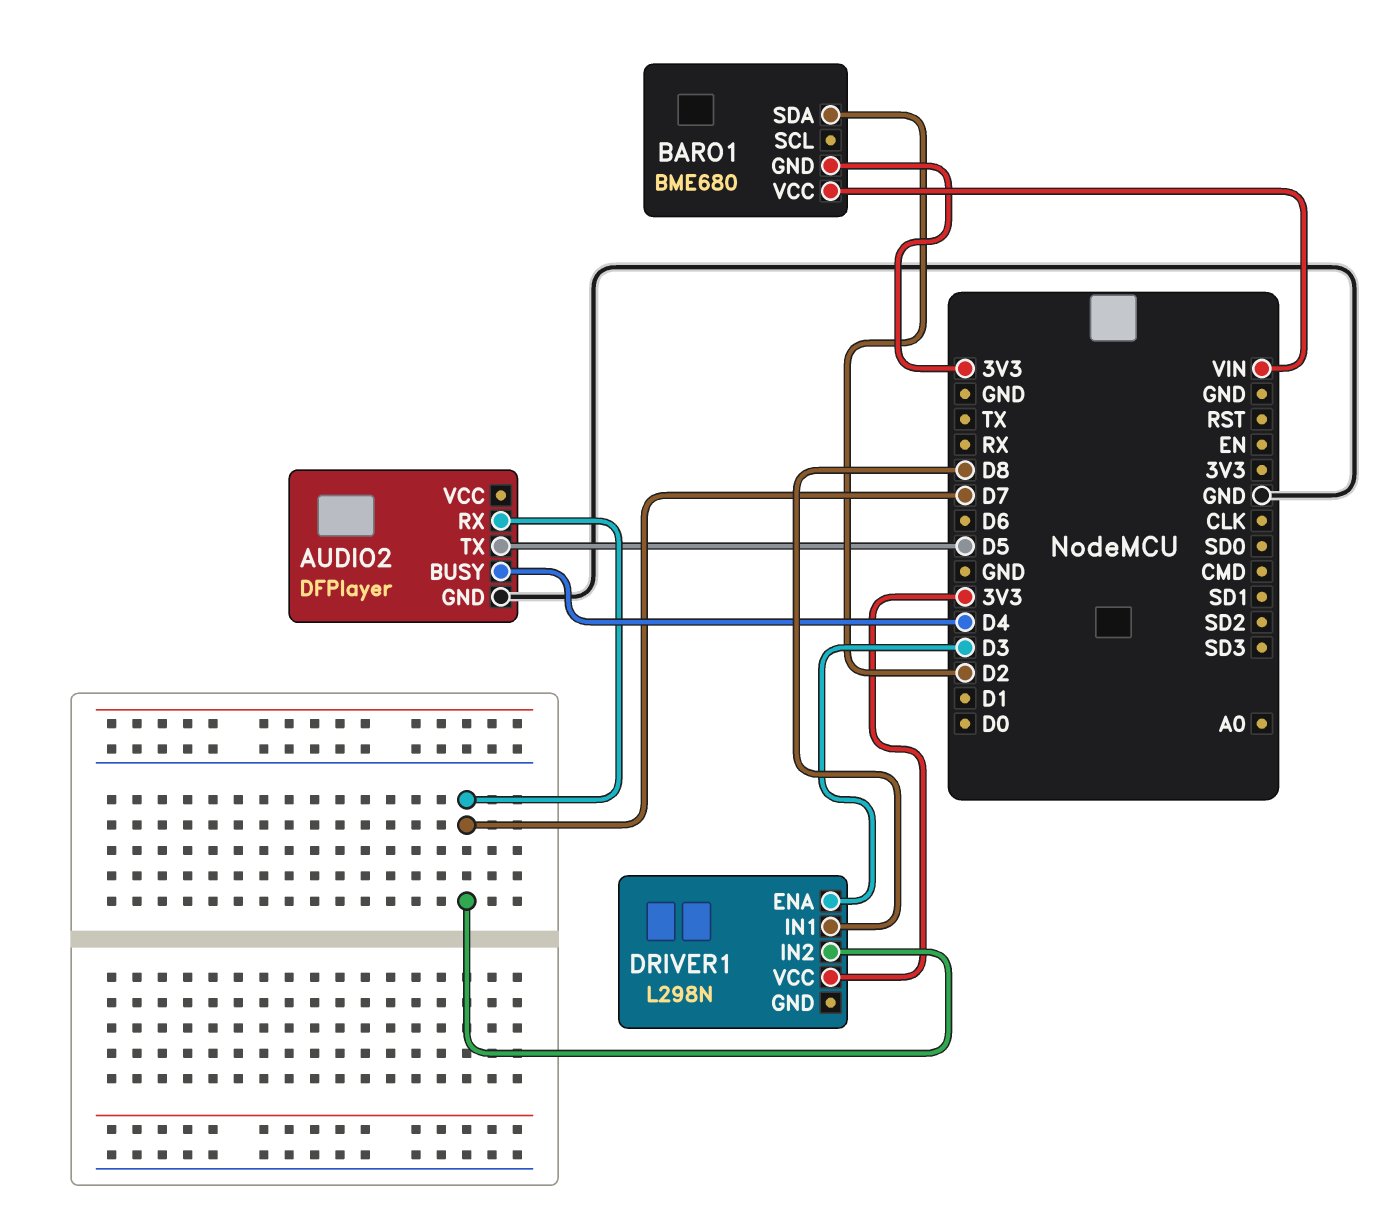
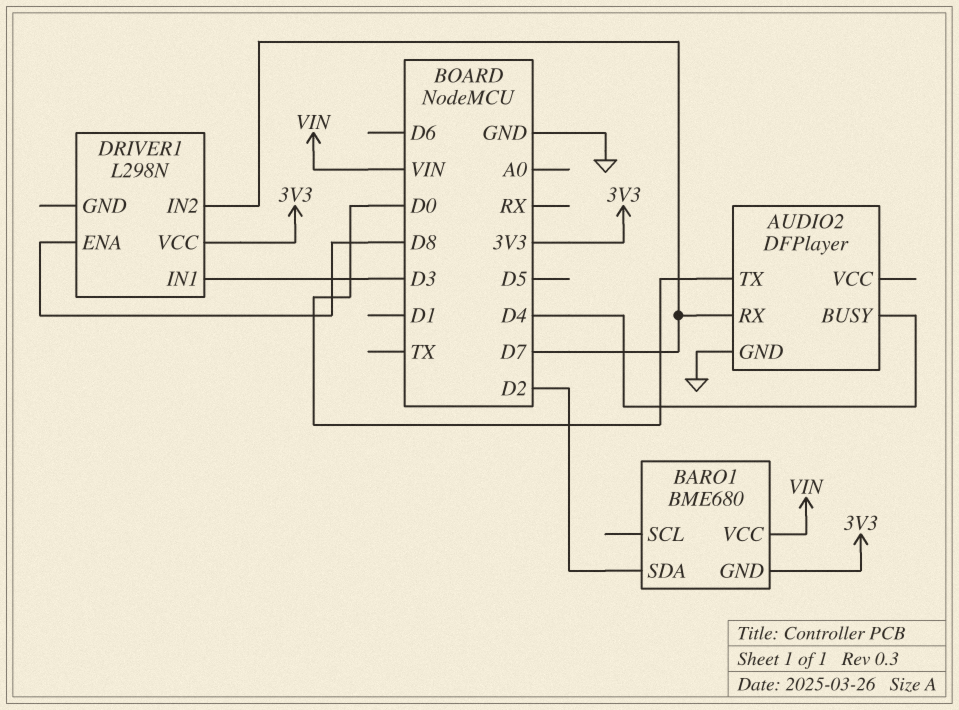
AUDIO2 pin TX: D5 -> D0
DRIVER1 pin ENA: D3 -> D8
DRIVER1 pin IN1: D8 -> D3

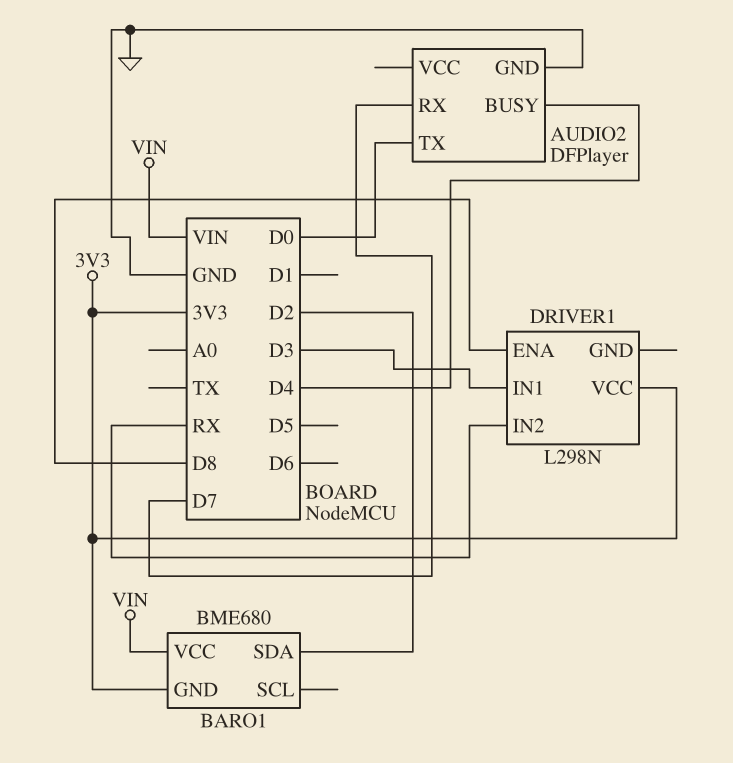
DRIVER1 pin IN2: D7 -> RX

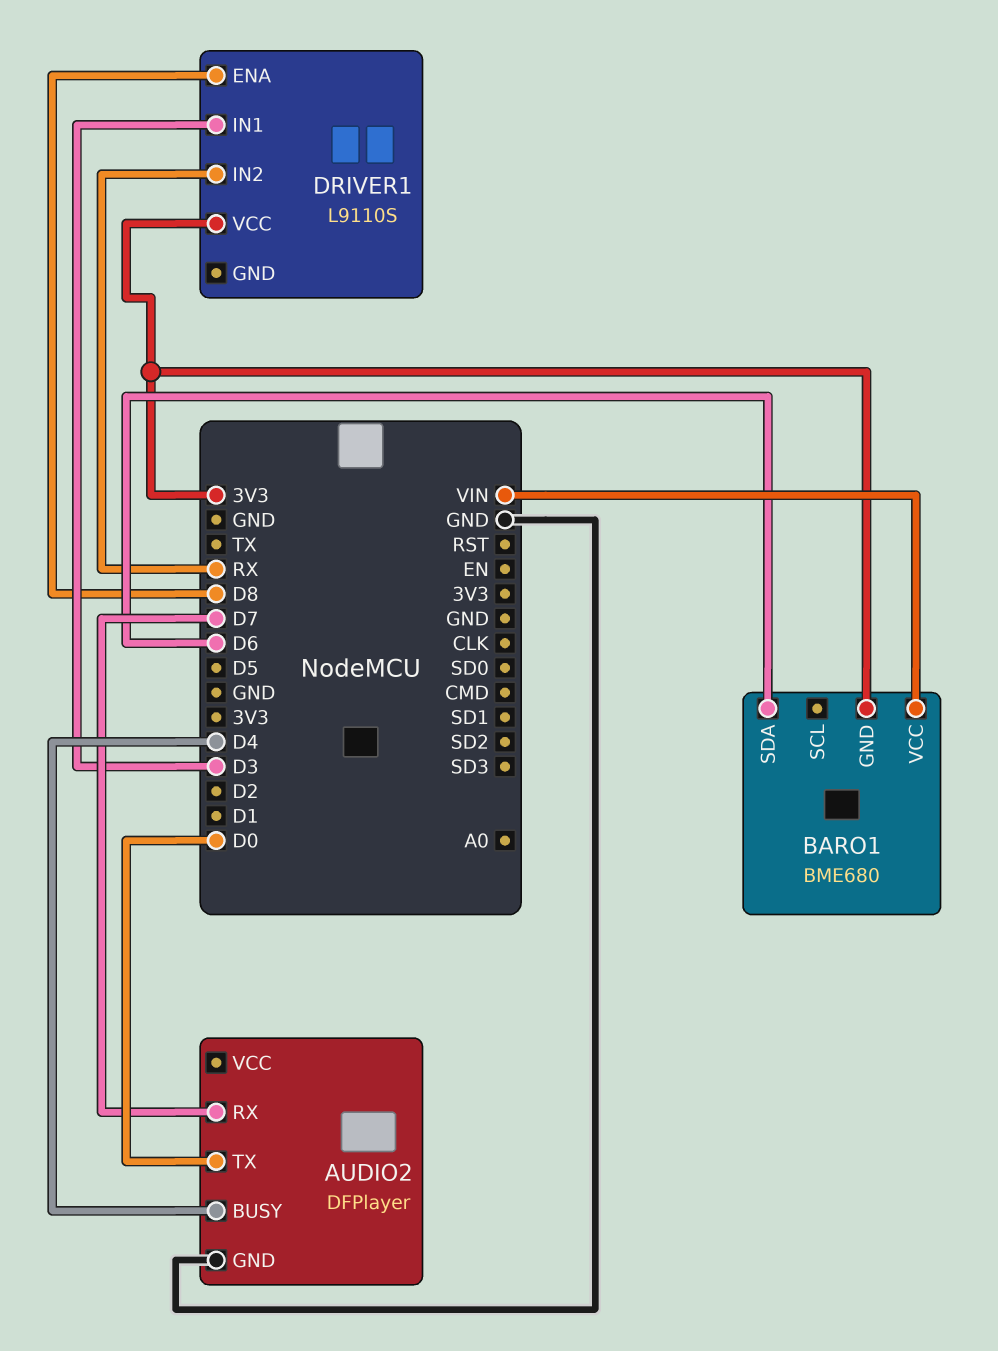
BARO1 pin SDA: D2 -> D6
DRIVER1: L298N -> L9110S

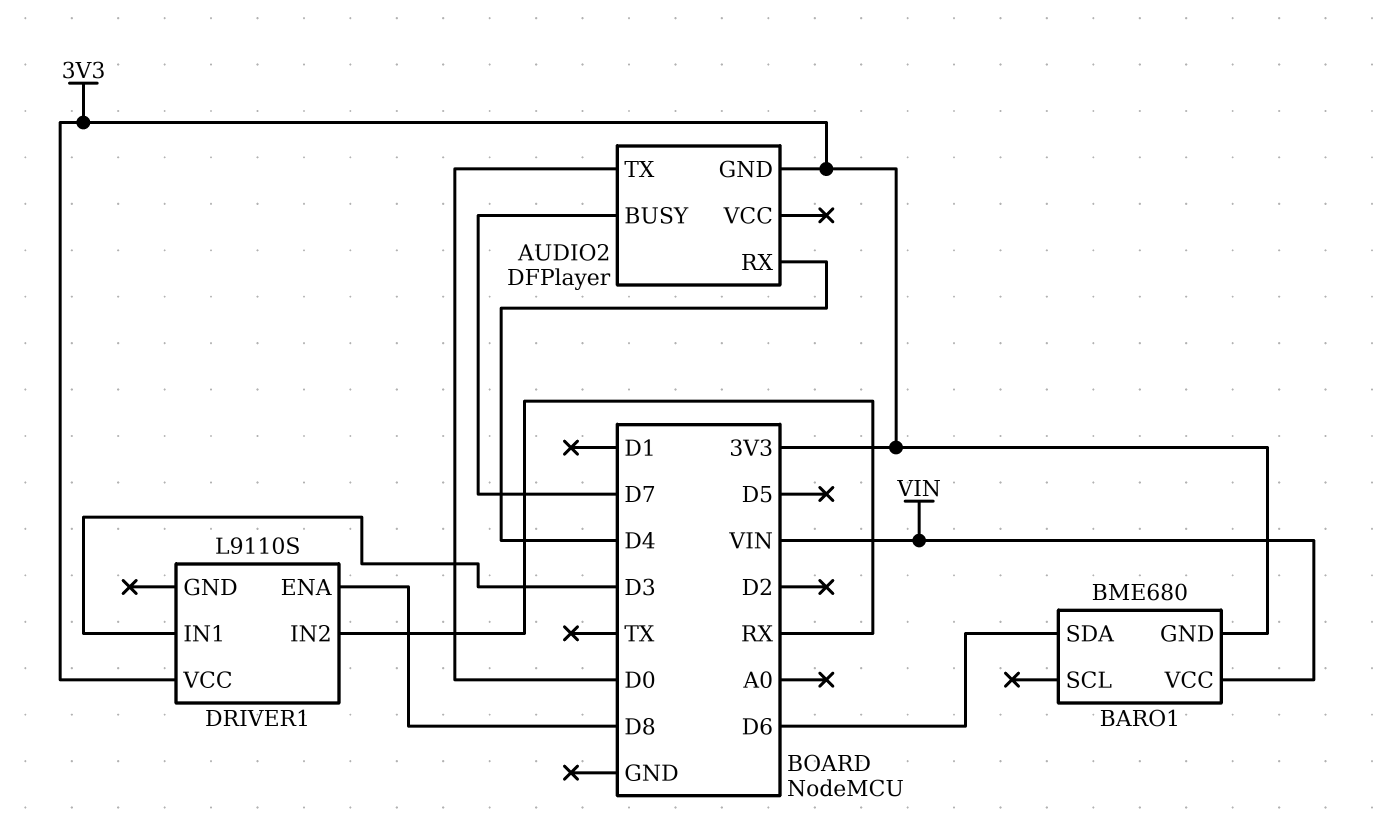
AUDIO2 pin BUSY: D4 -> D7
AUDIO2 pin GND: GND -> 3V3
AUDIO2 pin RX: D7 -> D4

